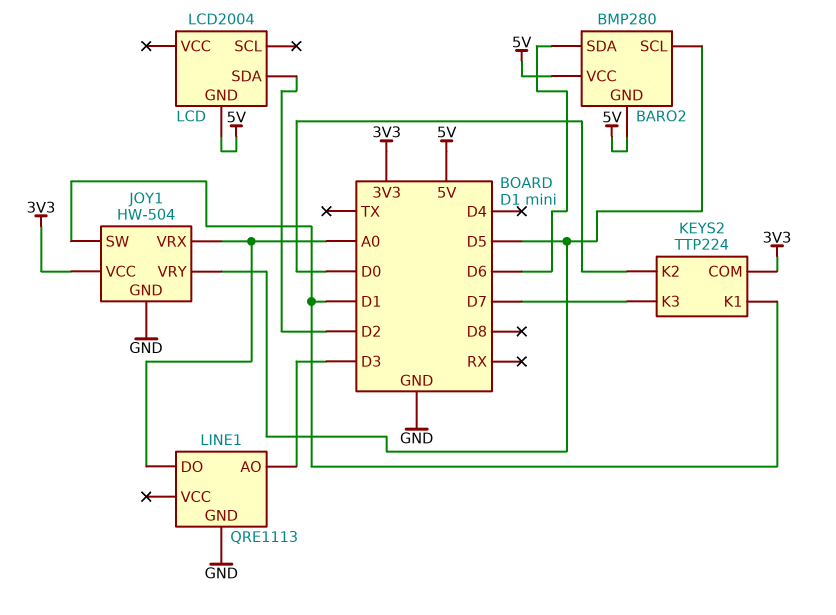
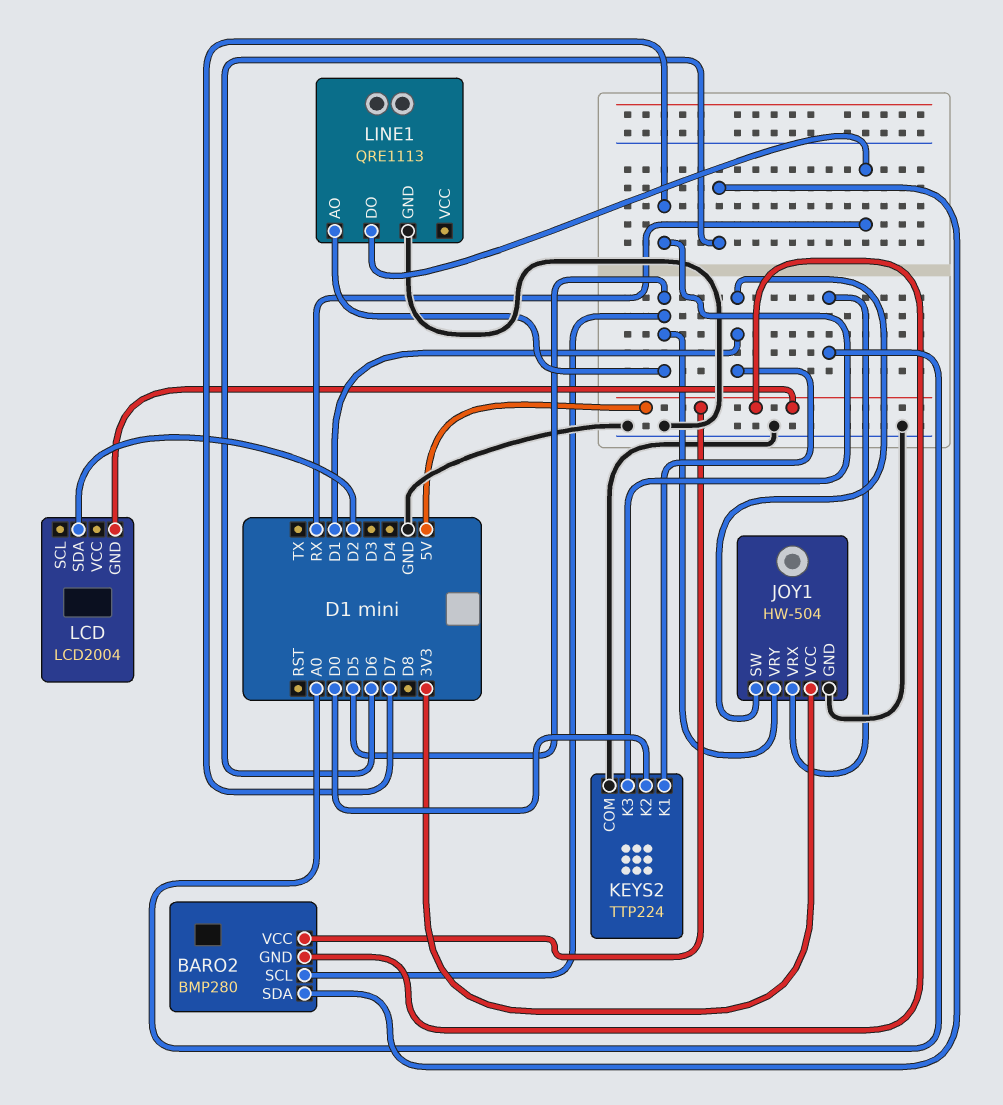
KEYS2 pin COM: 3V3 -> GND
LINE1 pin AO: D3 -> D5
LINE1 pin DO: A0 -> RX

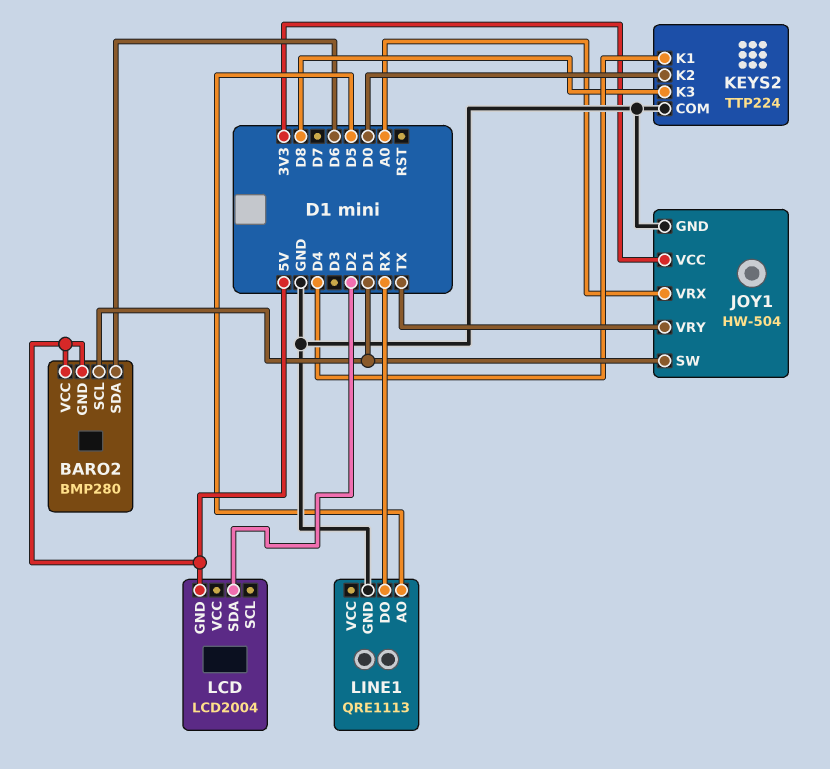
BARO2 pin SCL: D5 -> D1
JOY1 pin VRY: D5 -> TX
KEYS2 pin K1: D1 -> D4
KEYS2 pin K3: D7 -> D8

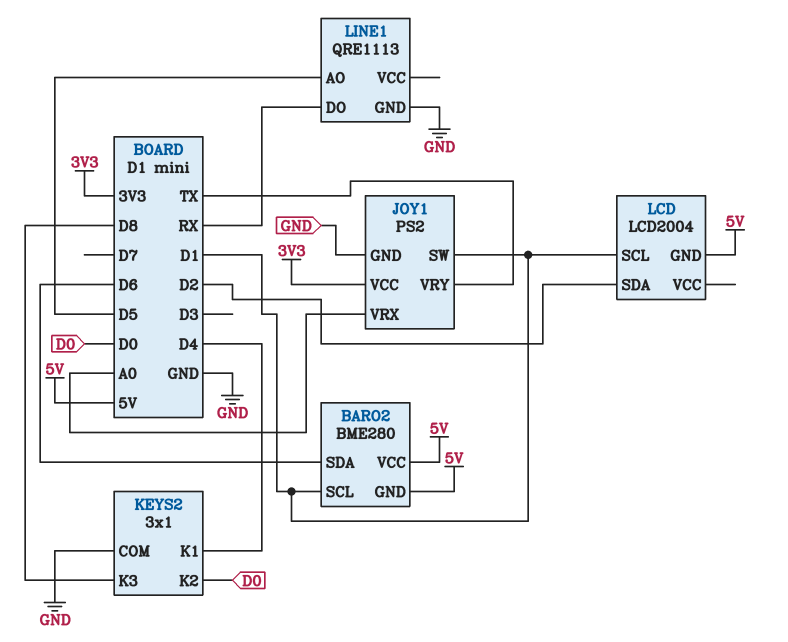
BARO2: BMP280 -> BME280
JOY1: HW-504 -> PS2
KEYS2: TTP224 -> 3x1
LCD pin SCL: none -> D1

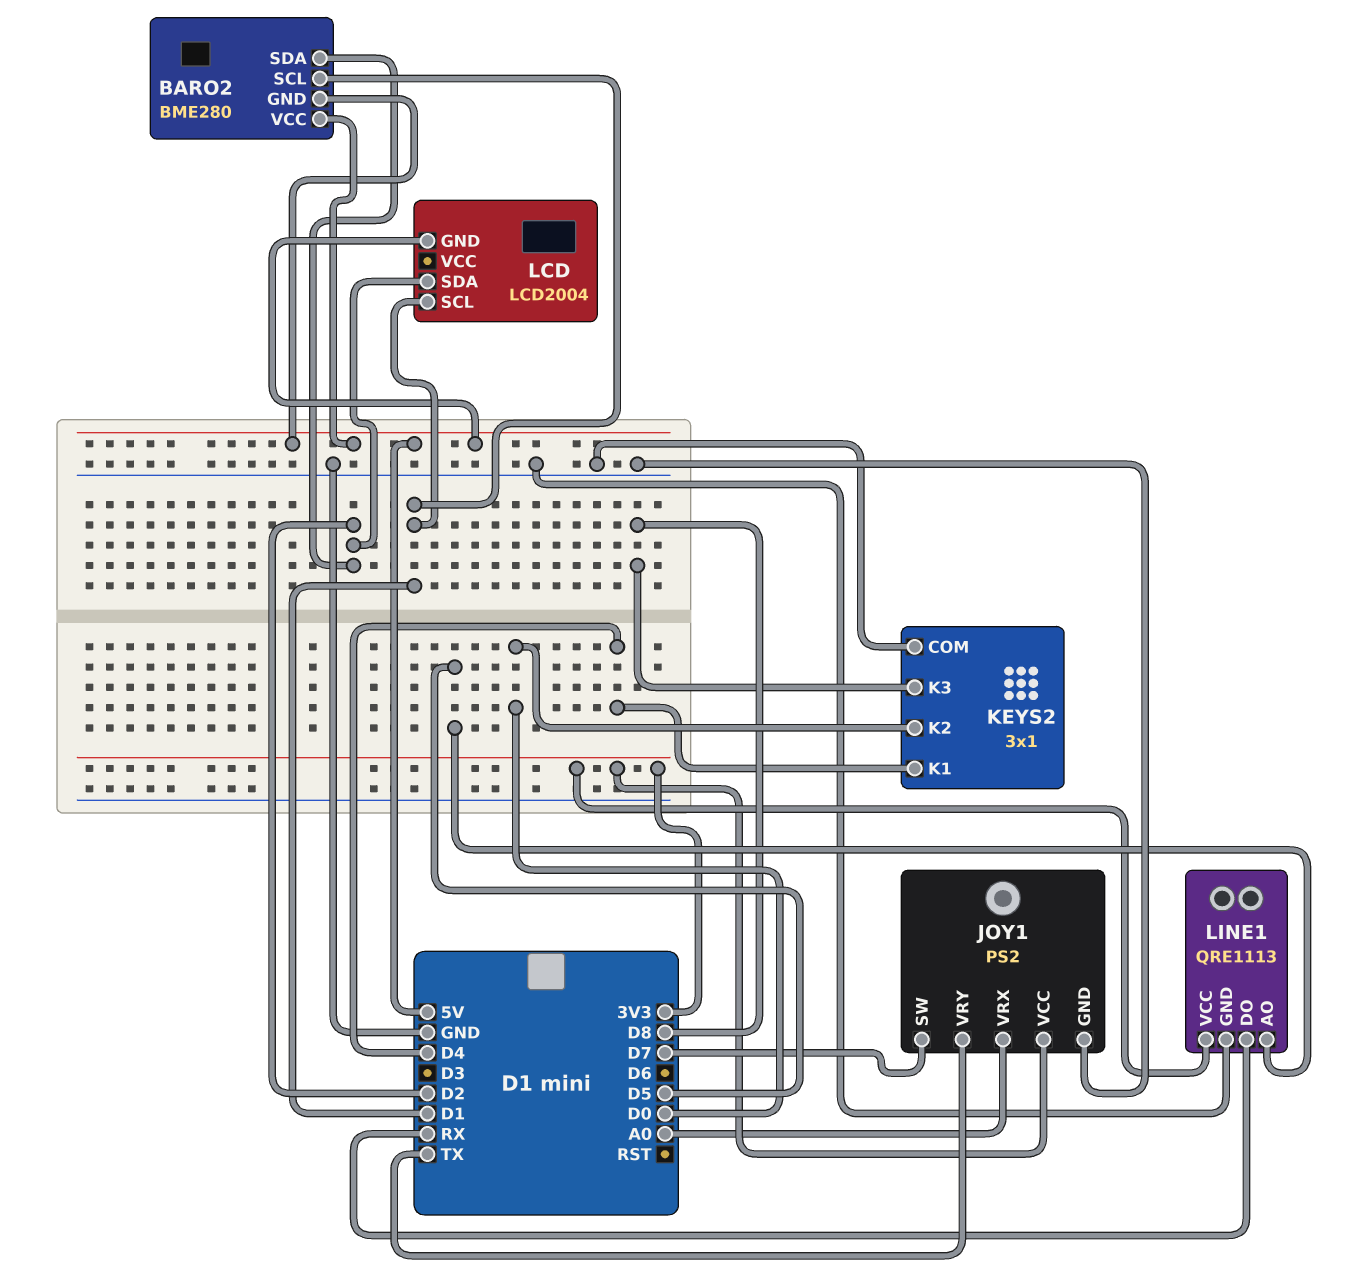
BARO2 pin SDA: D6 -> D2
JOY1 pin SW: D1 -> D7
LINE1 pin VCC: none -> 3V3

